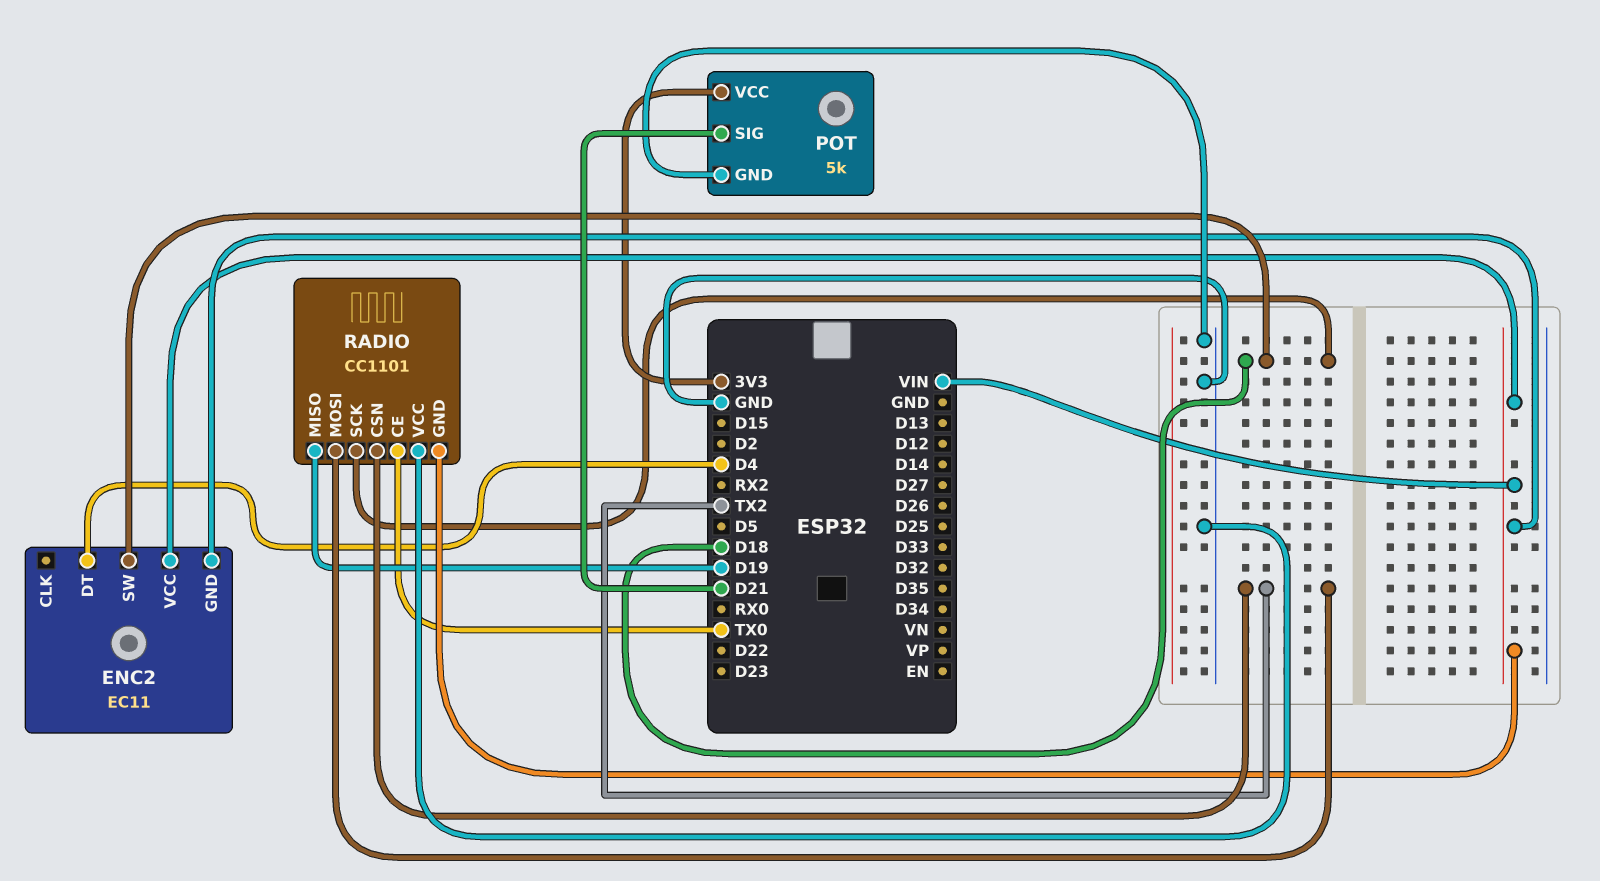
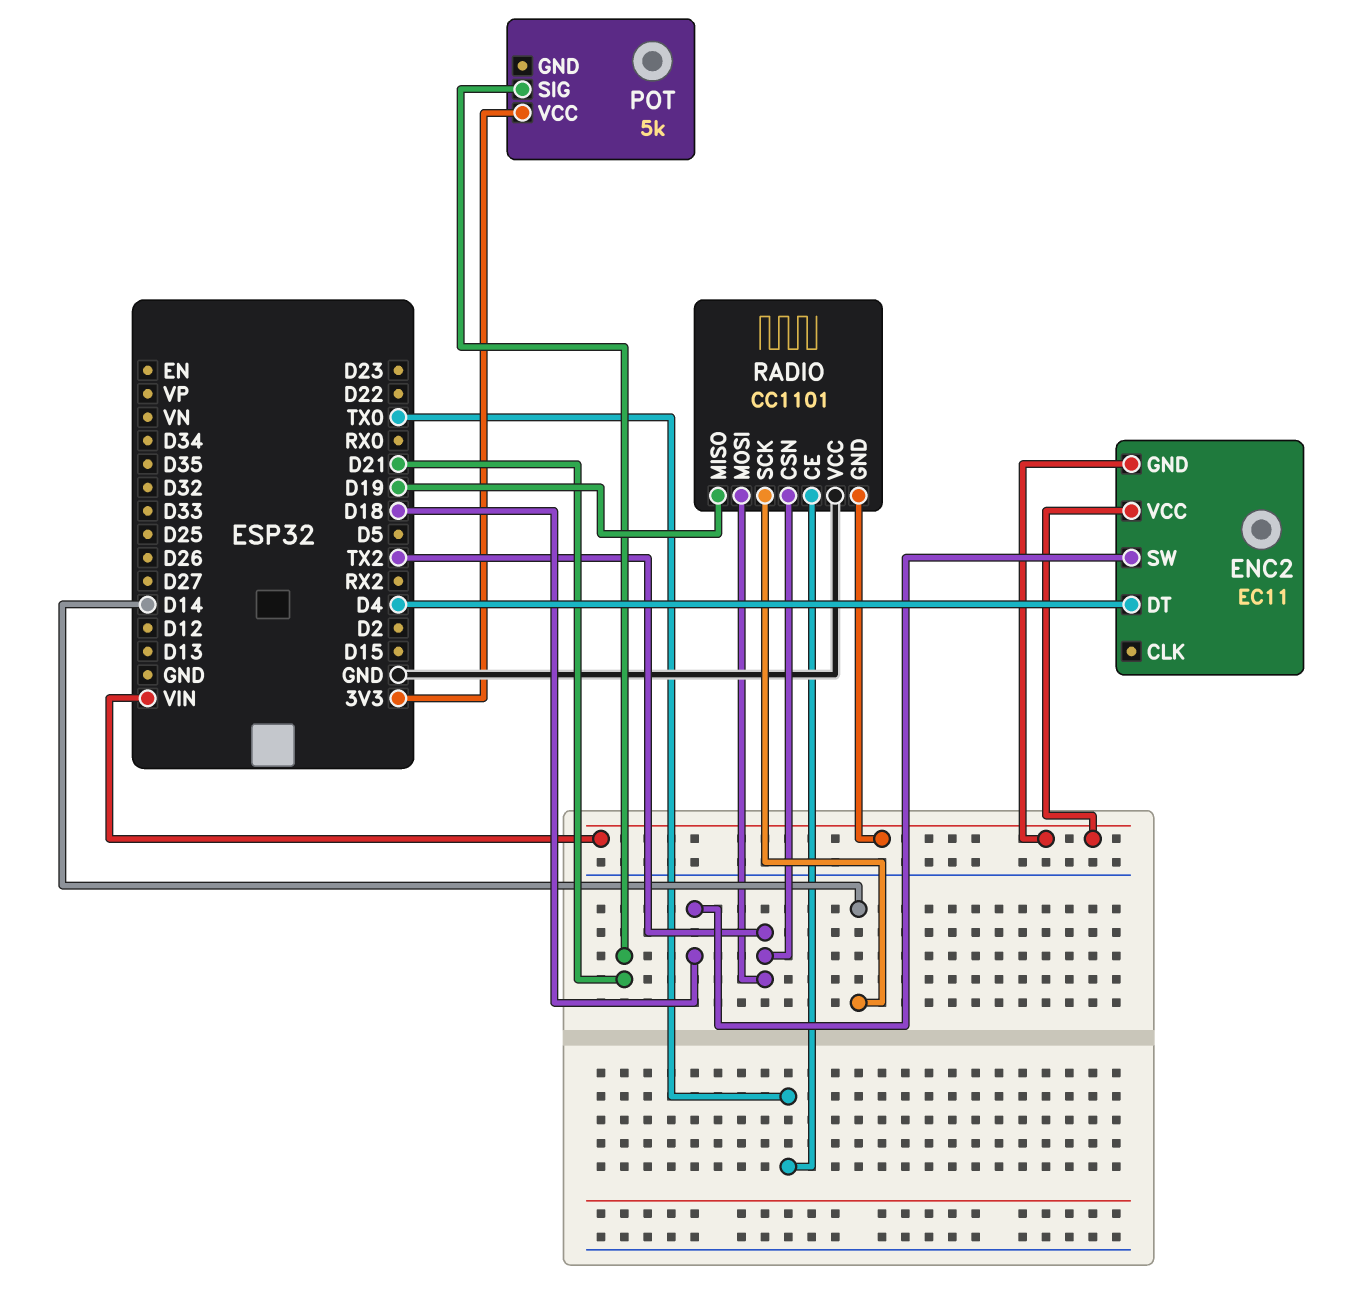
POT pin GND: GND -> none
RADIO pin SCK: D18 -> D14

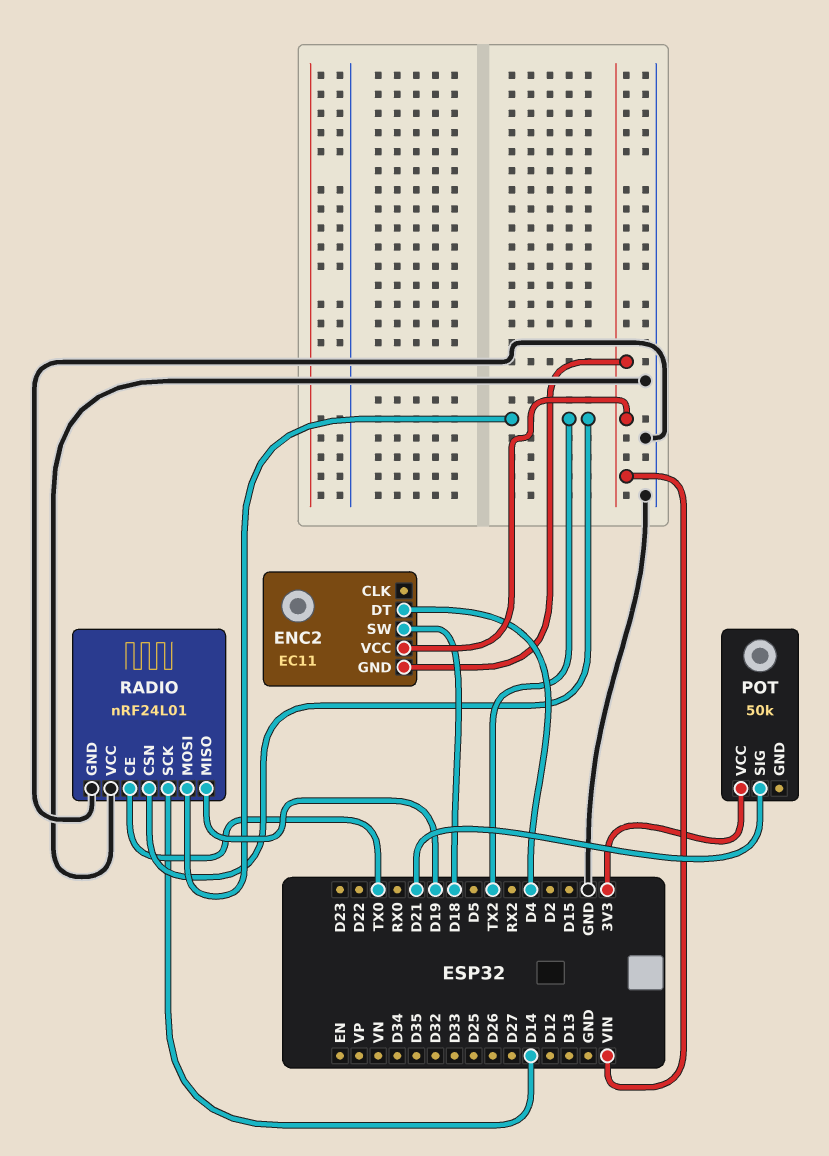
POT: 5k -> 50k
RADIO: CC1101 -> nRF24L01
RADIO pin GND: VIN -> GND

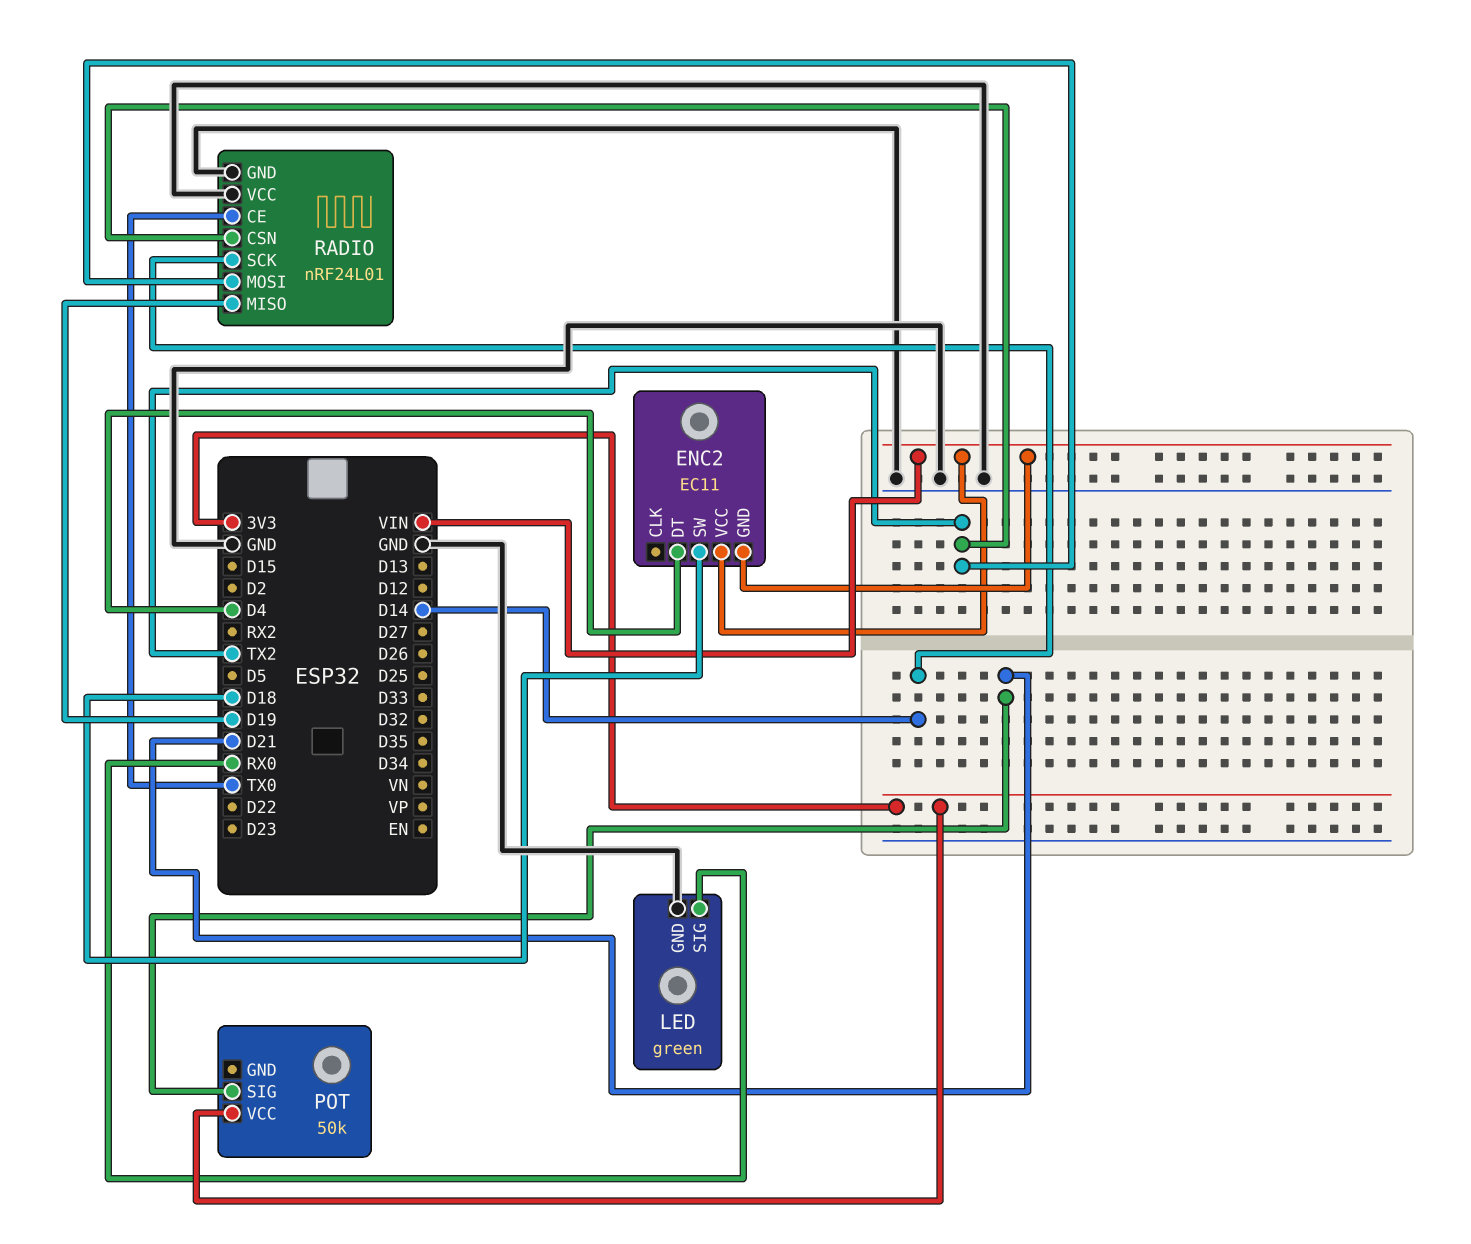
LED: none -> green
LED pin GND: none -> GND
LED pin SIG: none -> RX0

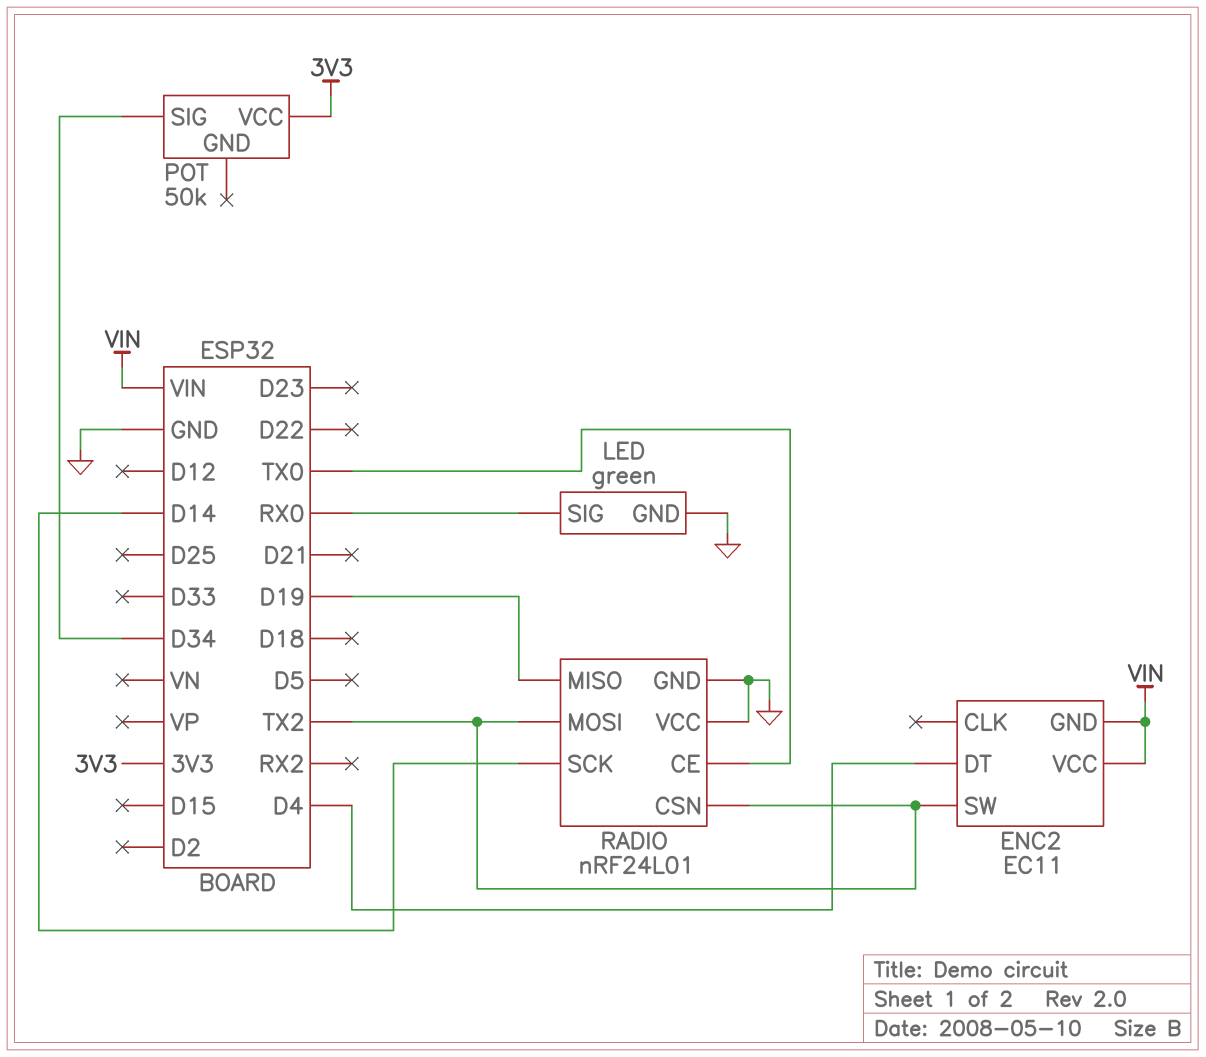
ENC2 pin SW: D18 -> TX2
POT pin SIG: D21 -> D34

